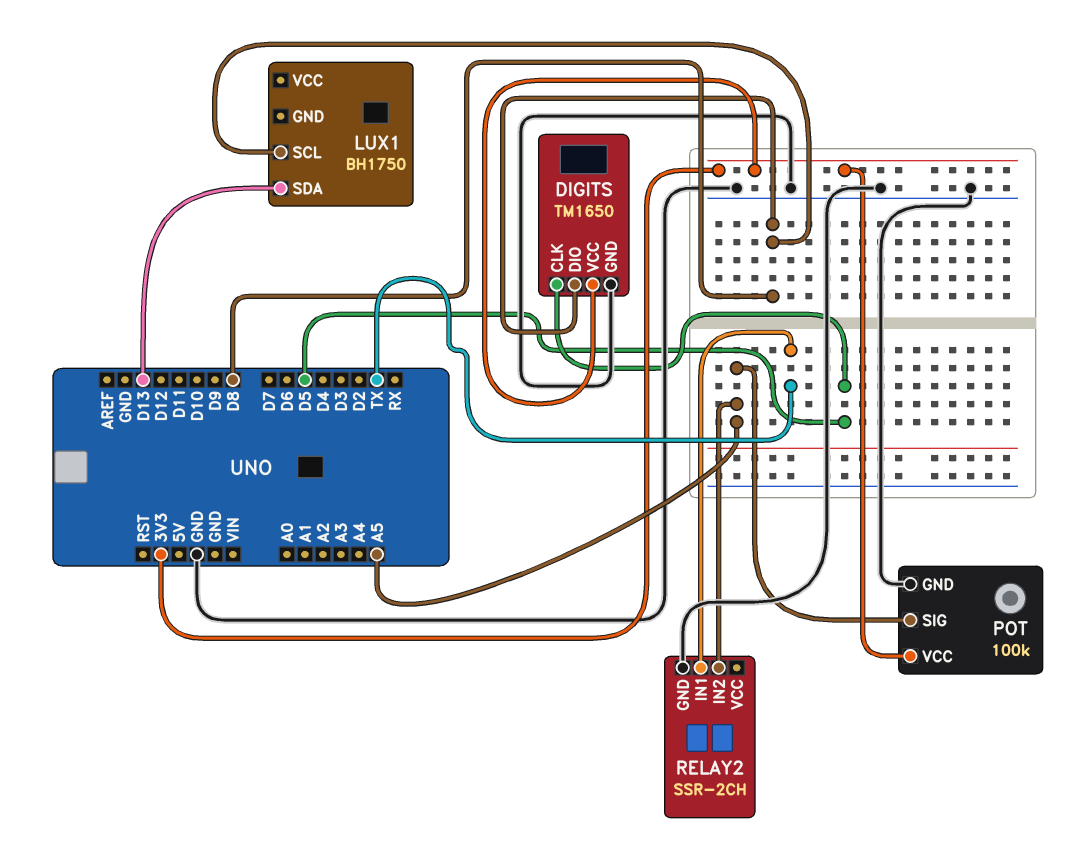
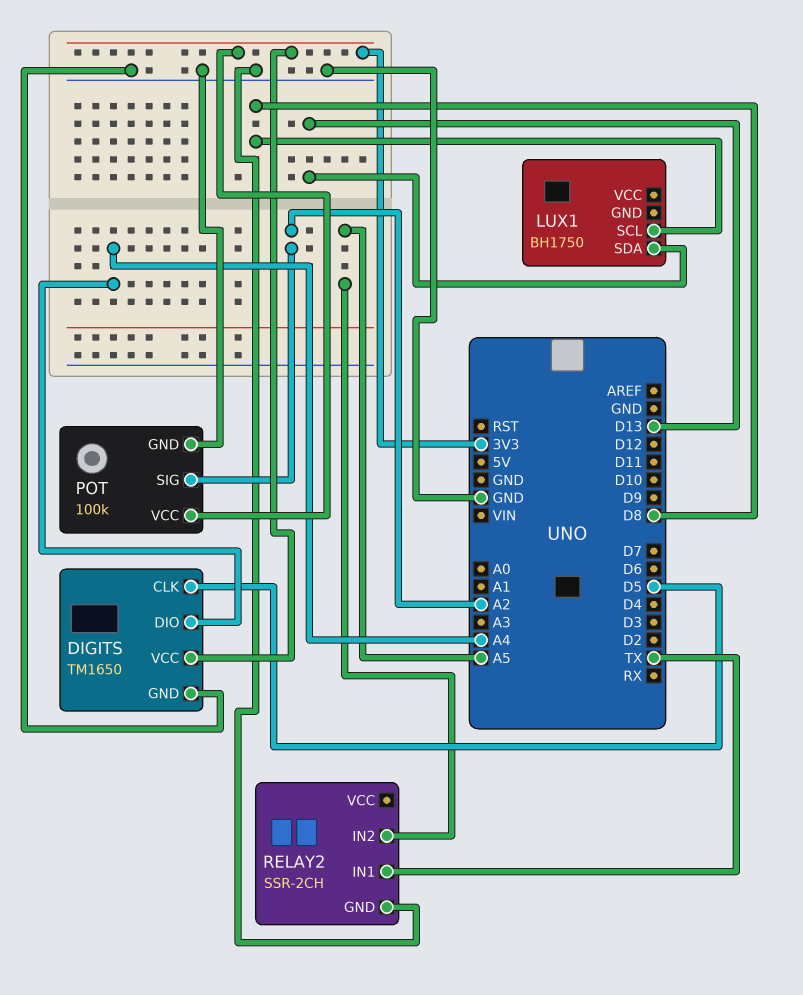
DIGITS pin DIO: D8 -> A4
POT pin SIG: A5 -> A2

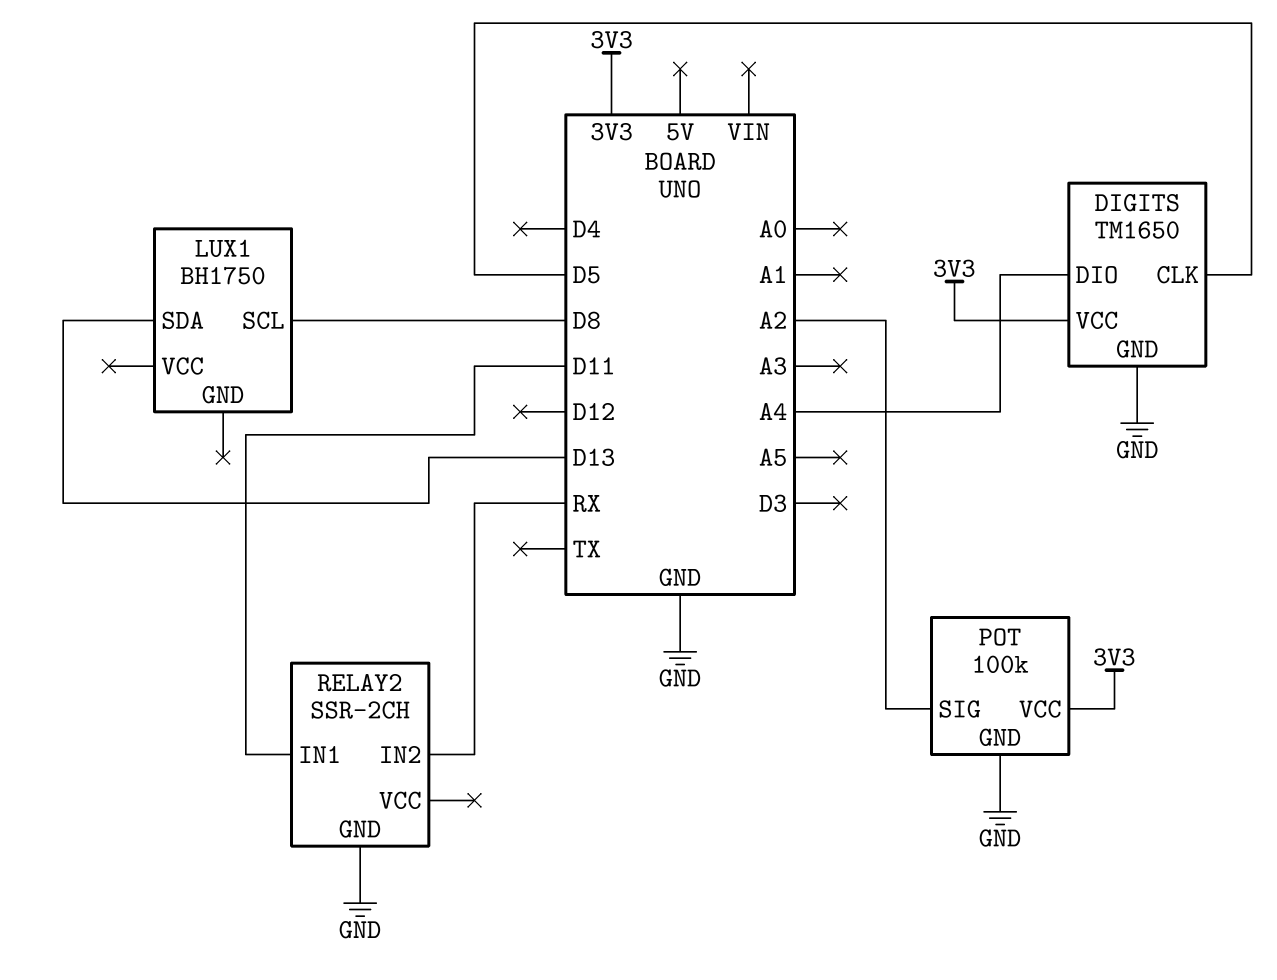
RELAY2 pin IN1: TX -> D11
RELAY2 pin IN2: A5 -> RX

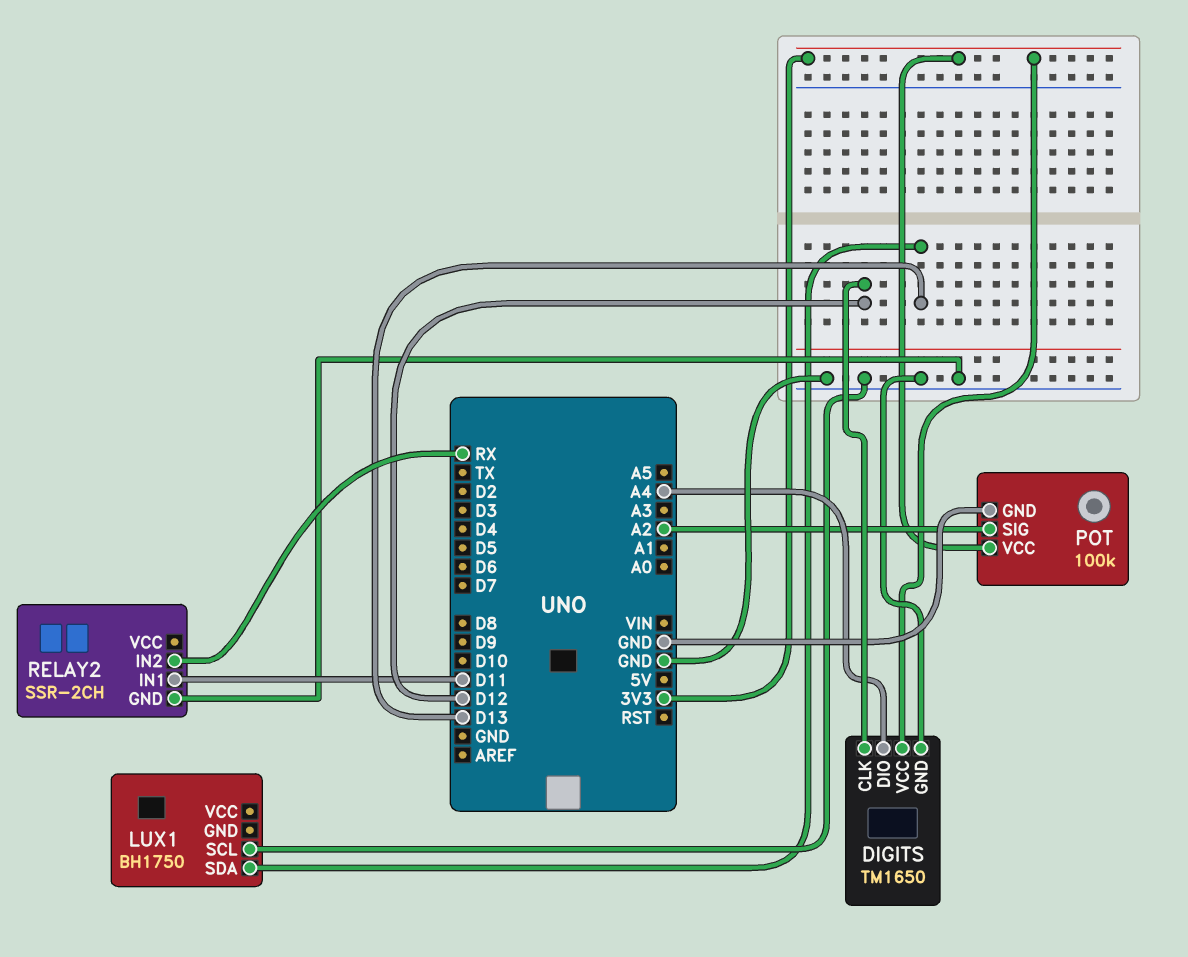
DIGITS pin CLK: D5 -> D12
LUX1 pin SCL: D8 -> GND

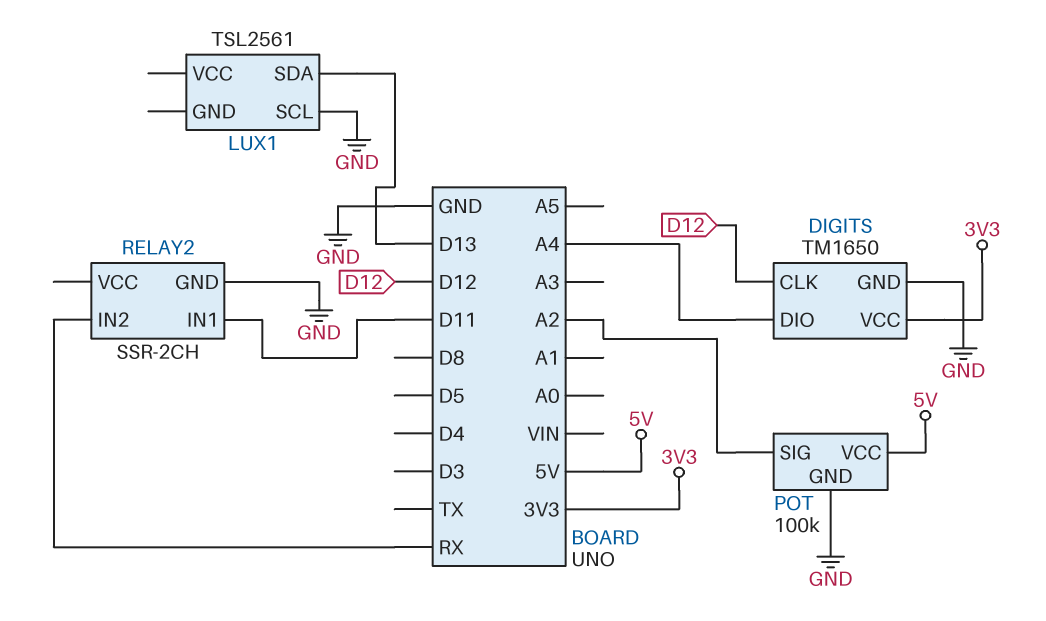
LUX1: BH1750 -> TSL2561
POT pin VCC: 3V3 -> 5V

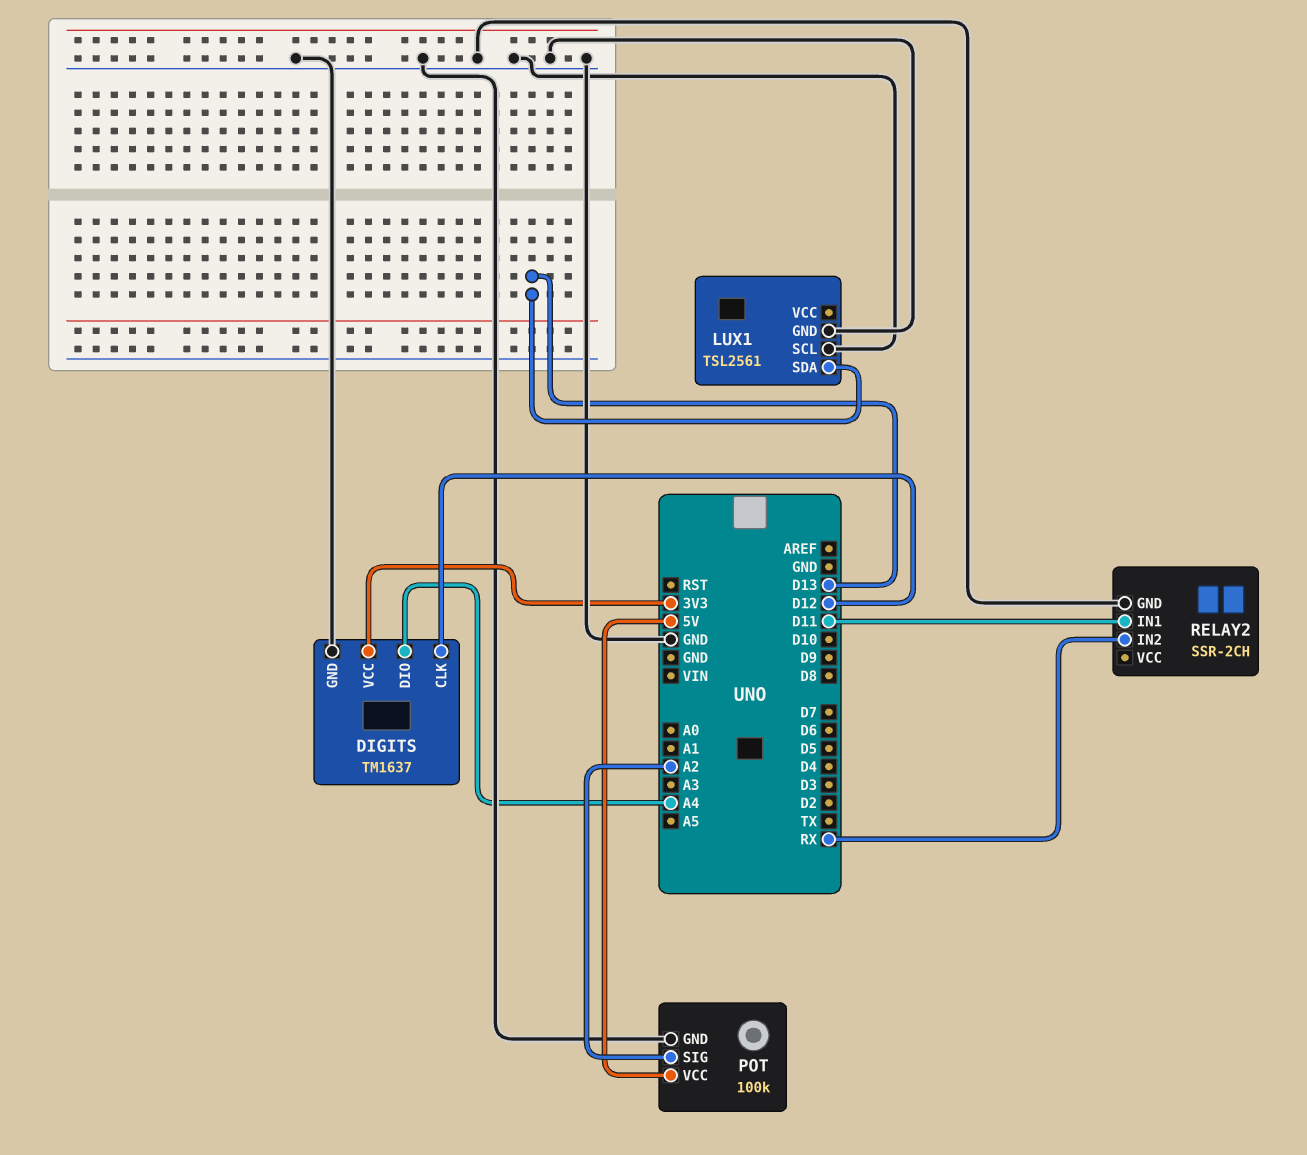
DIGITS: TM1650 -> TM1637
LUX1 pin GND: none -> GND

